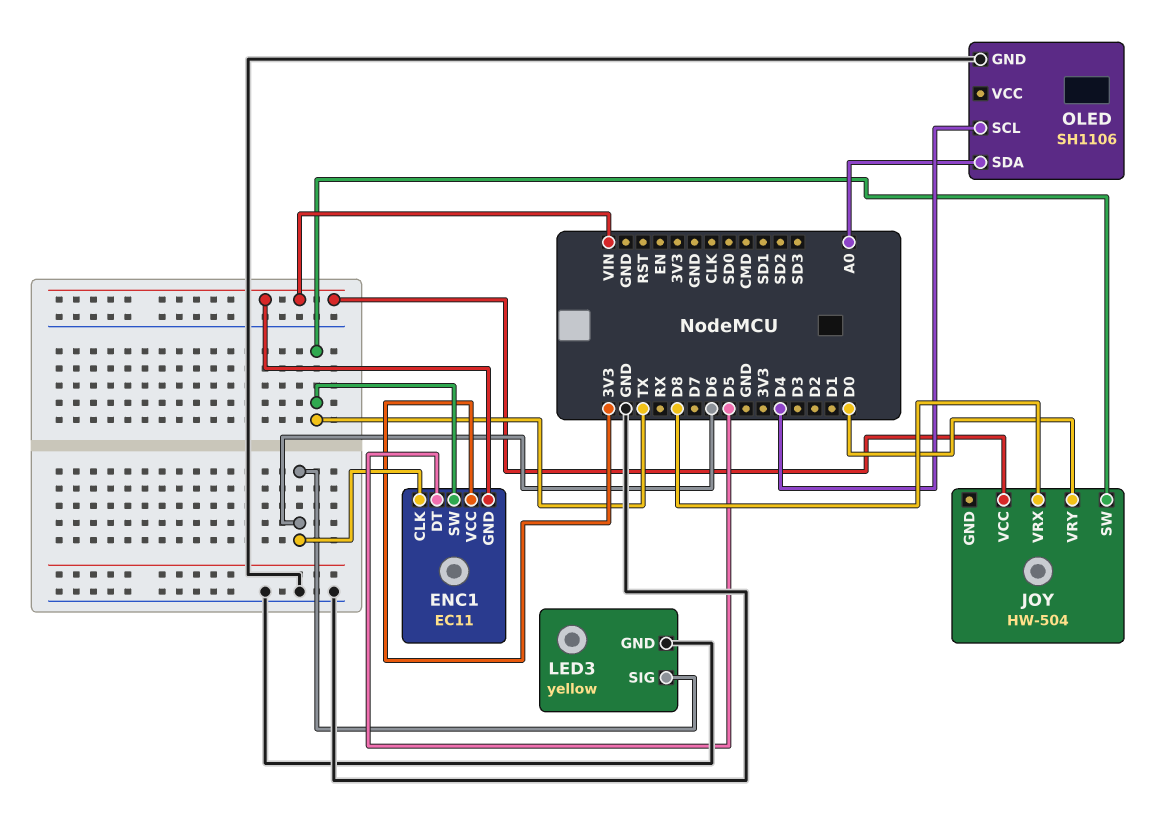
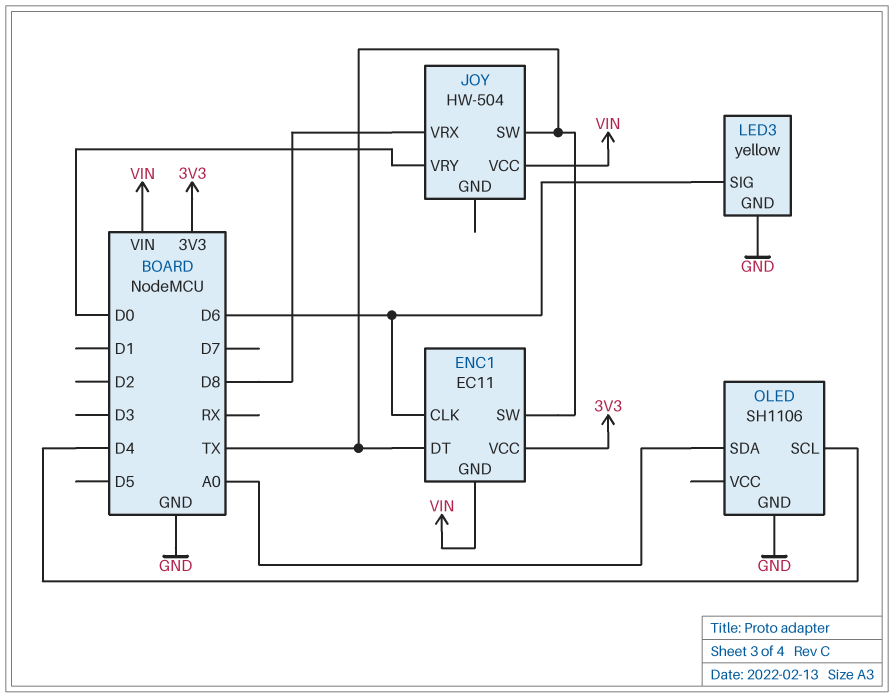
ENC1 pin DT: D5 -> TX

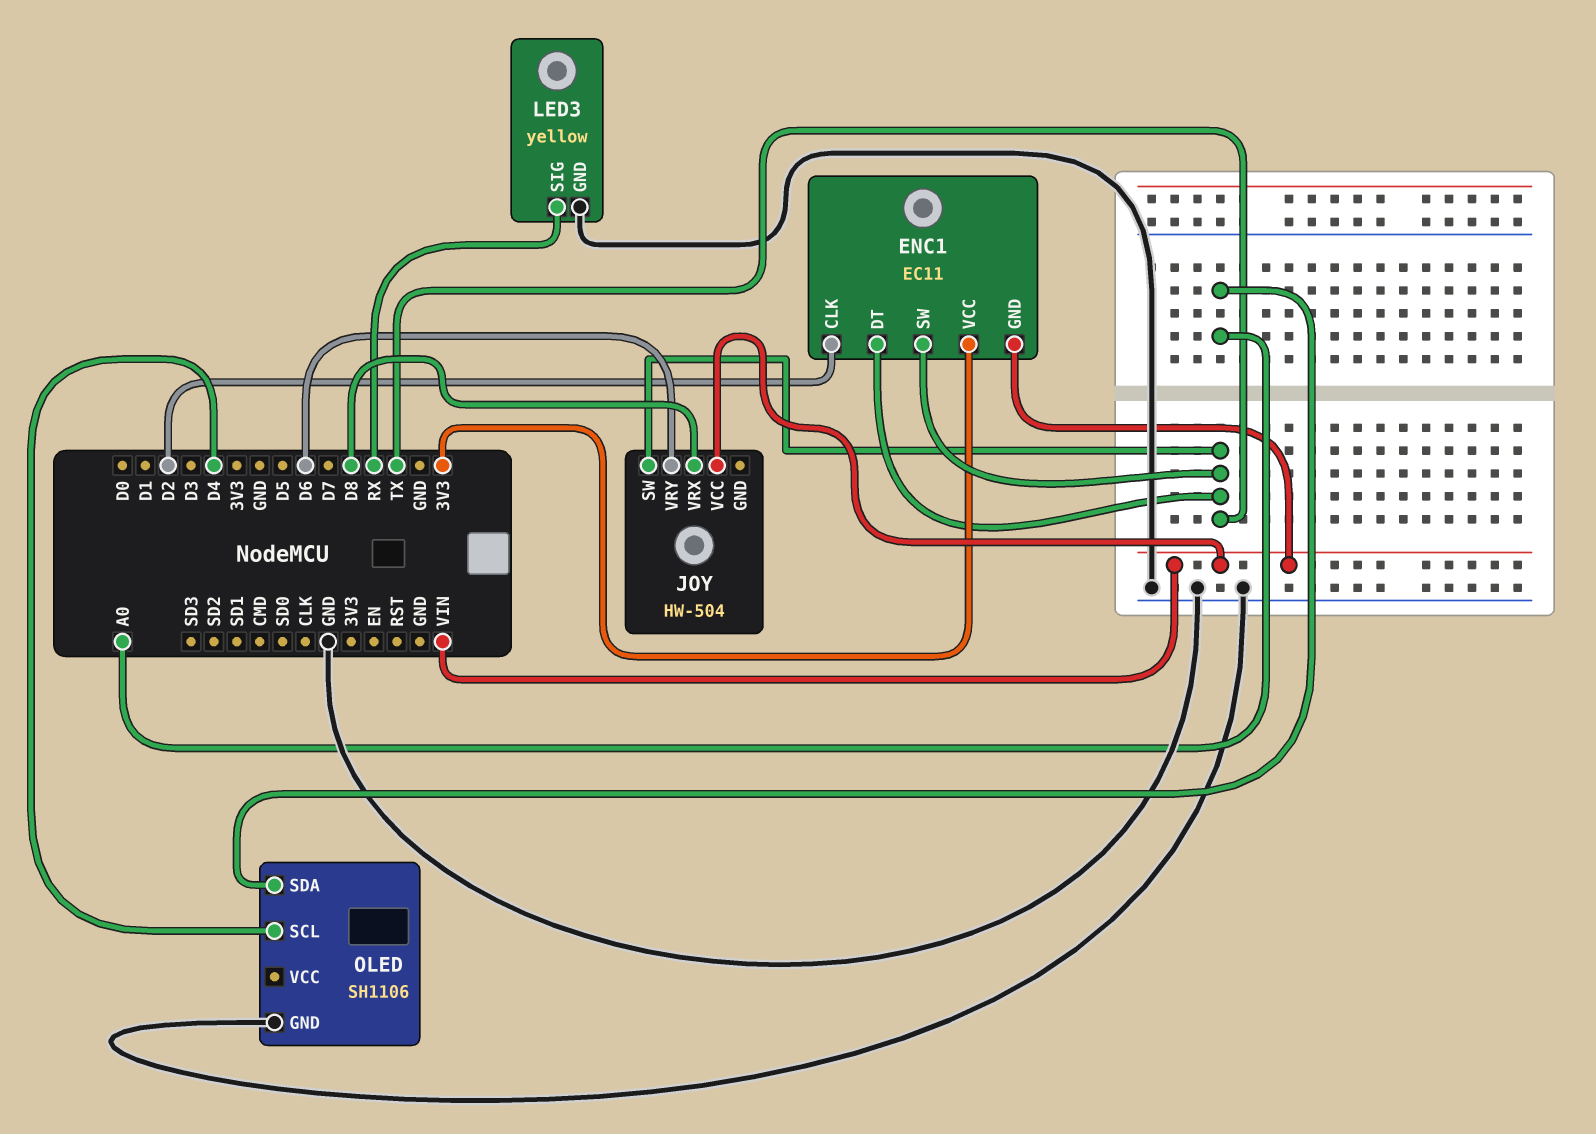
ENC1 pin CLK: D6 -> D2
JOY pin VRY: D0 -> D6
LED3 pin SIG: D6 -> RX

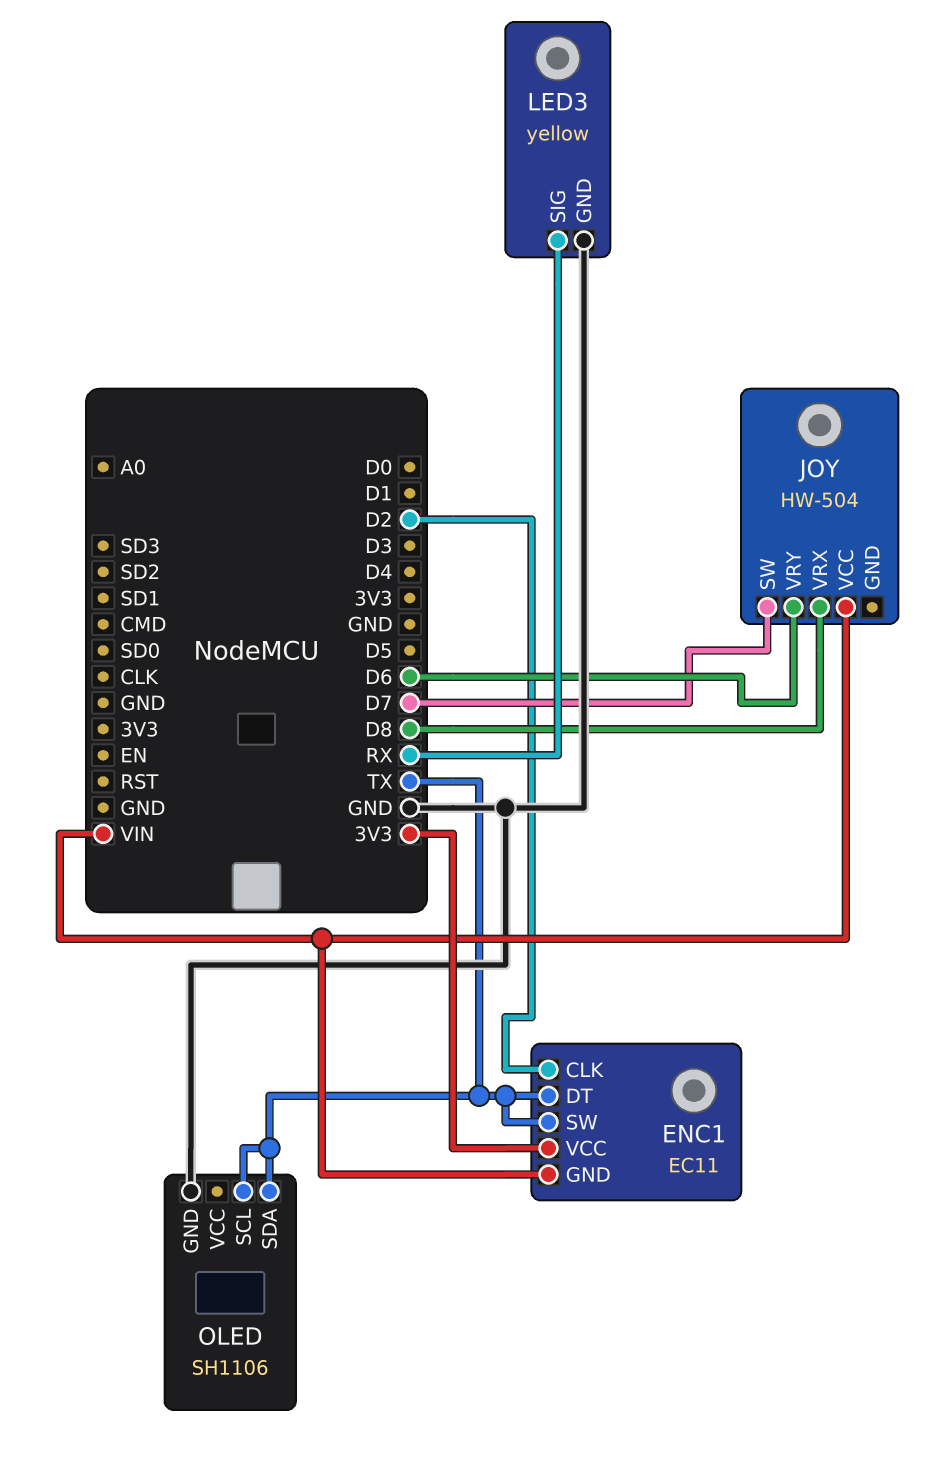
JOY pin SW: TX -> D7
OLED pin SCL: D4 -> TX
OLED pin SDA: A0 -> TX

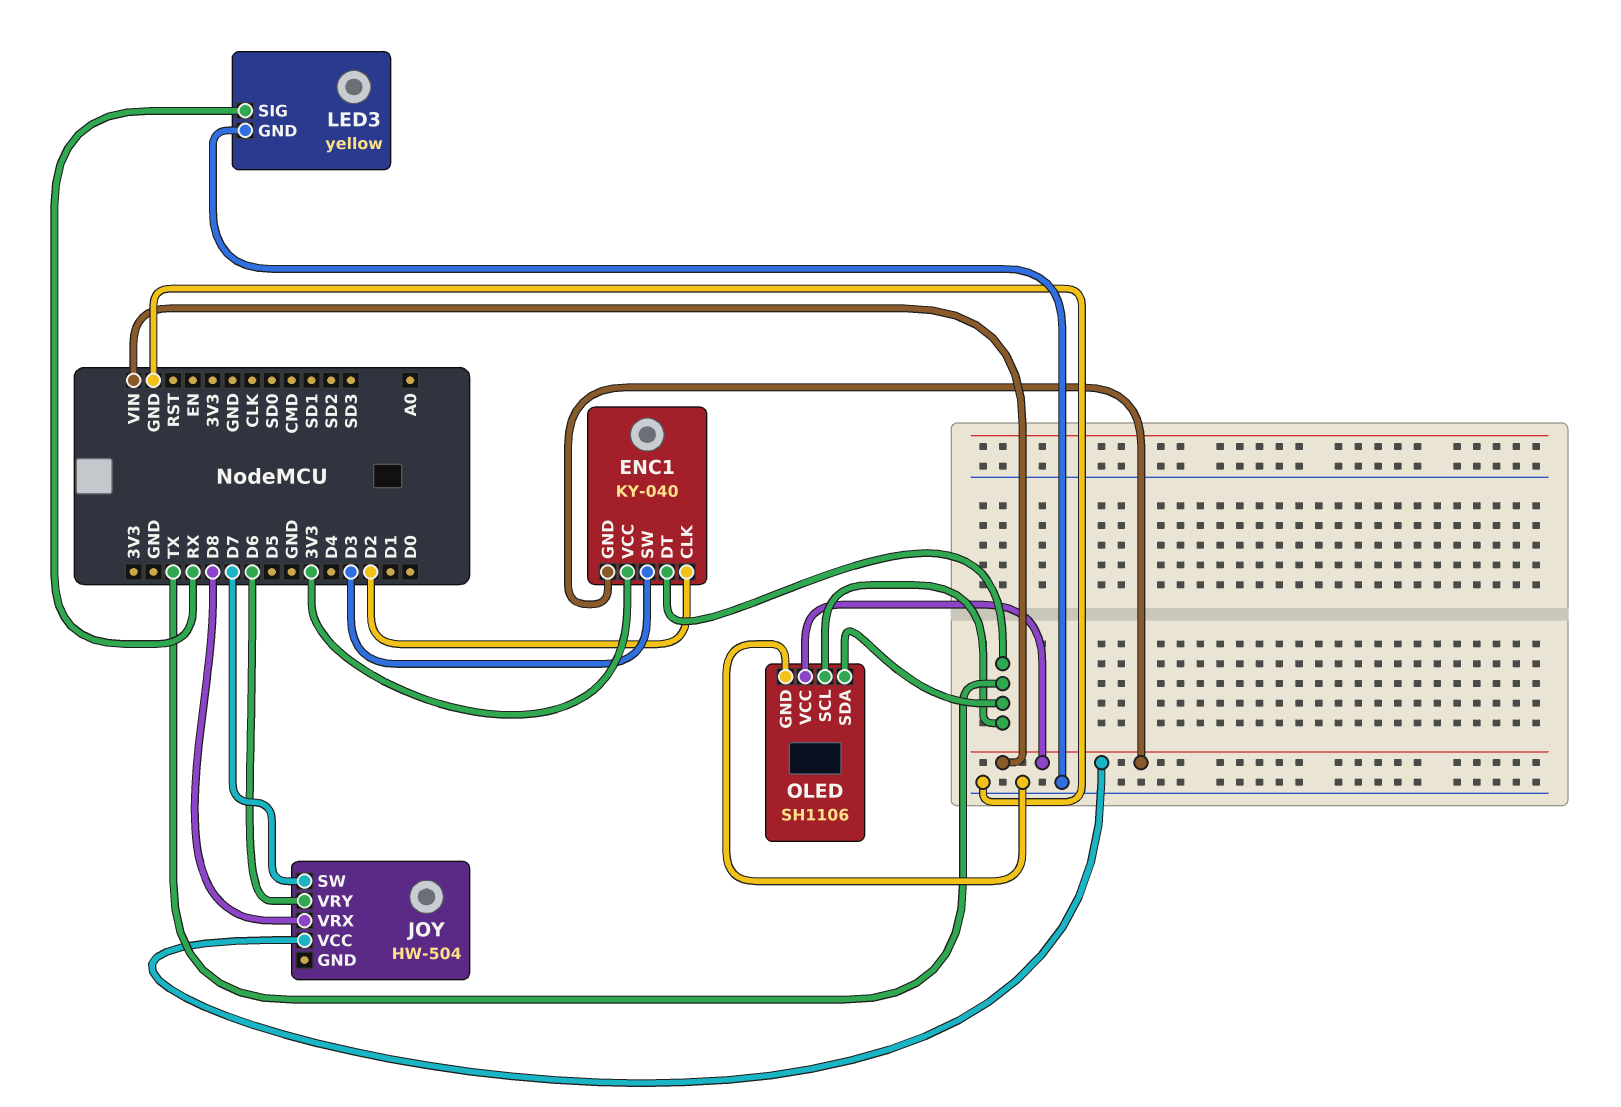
ENC1: EC11 -> KY-040
ENC1 pin SW: TX -> D3
OLED pin VCC: none -> VIN

